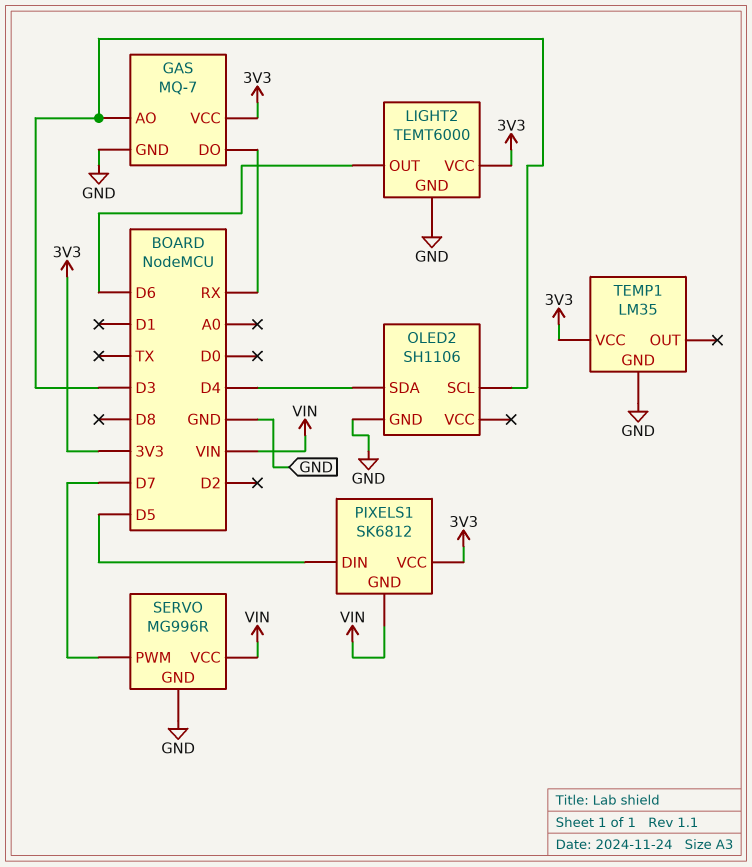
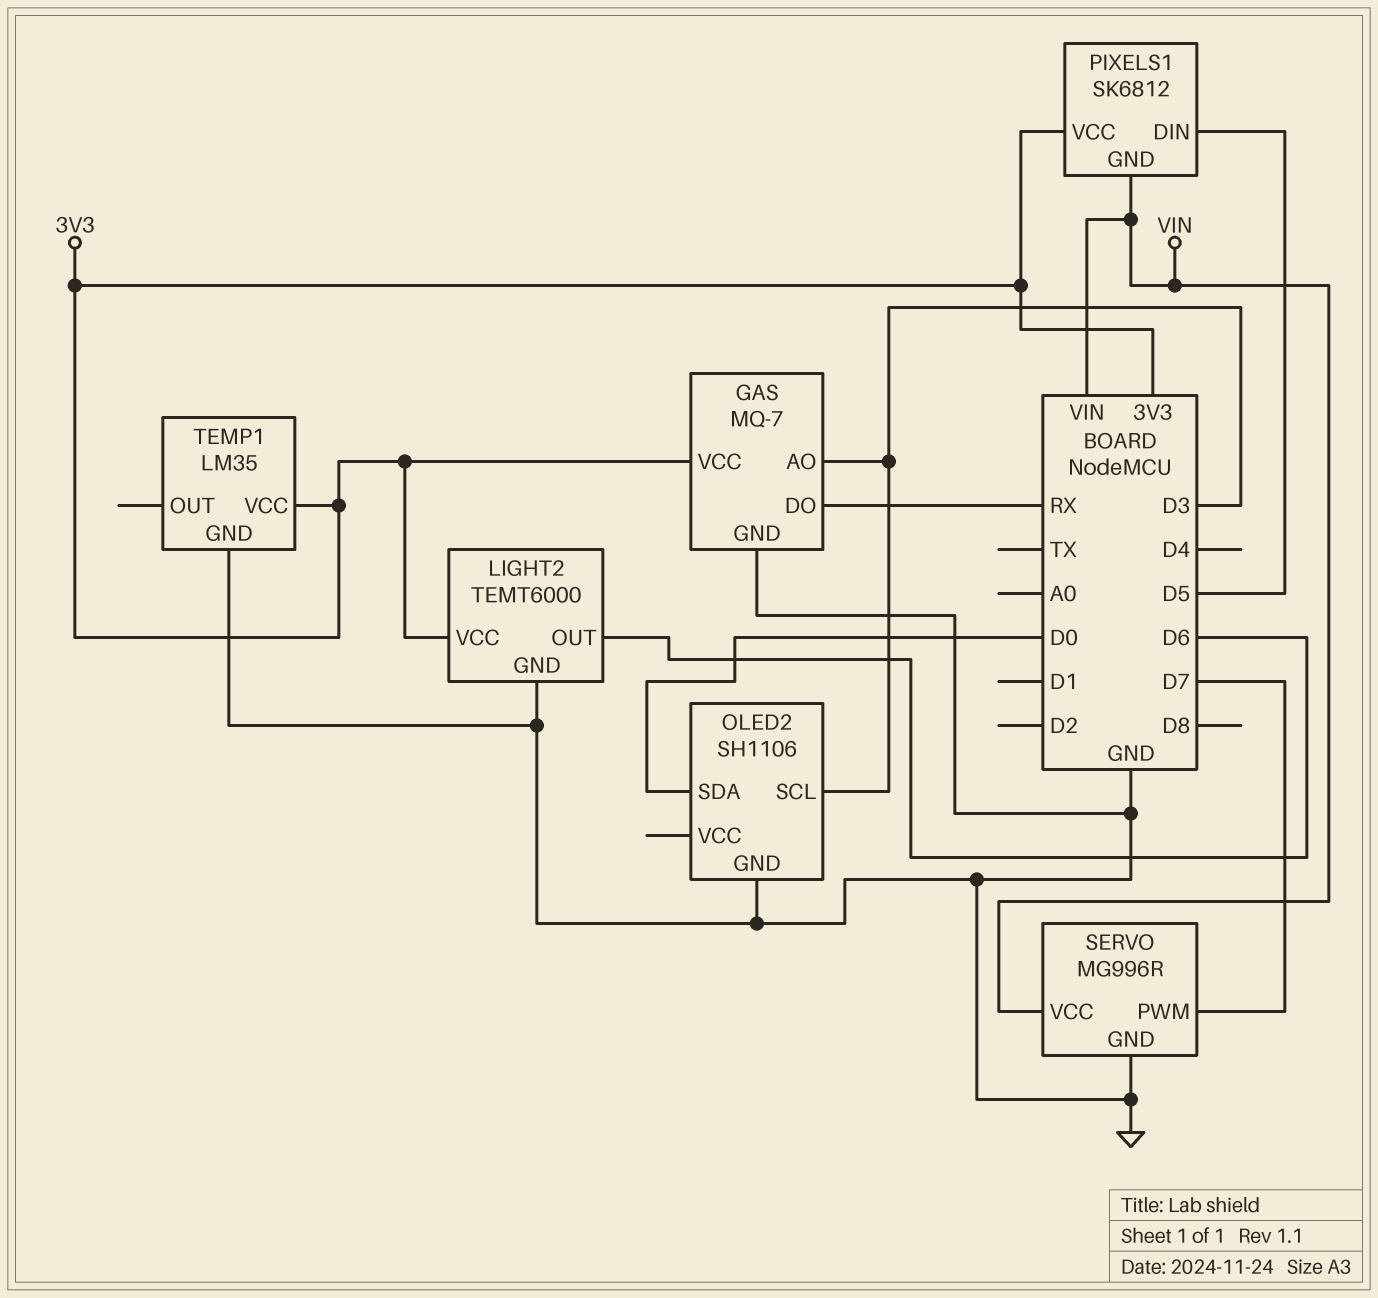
OLED2 pin SDA: D4 -> D0

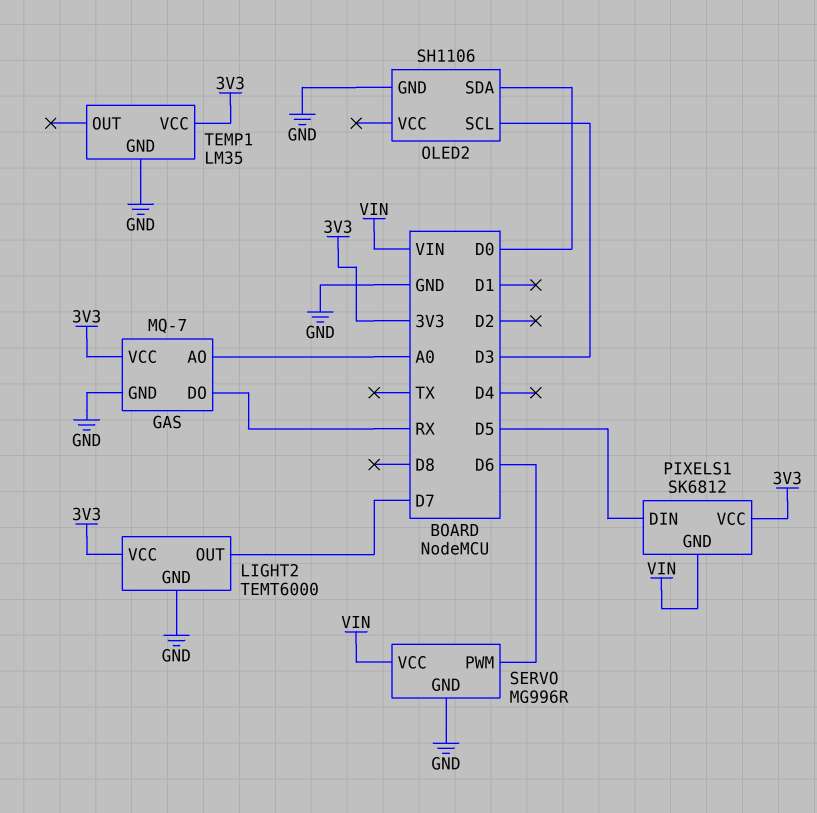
GAS pin AO: D3 -> A0
LIGHT2 pin OUT: D6 -> D7
SERVO pin PWM: D7 -> D6

